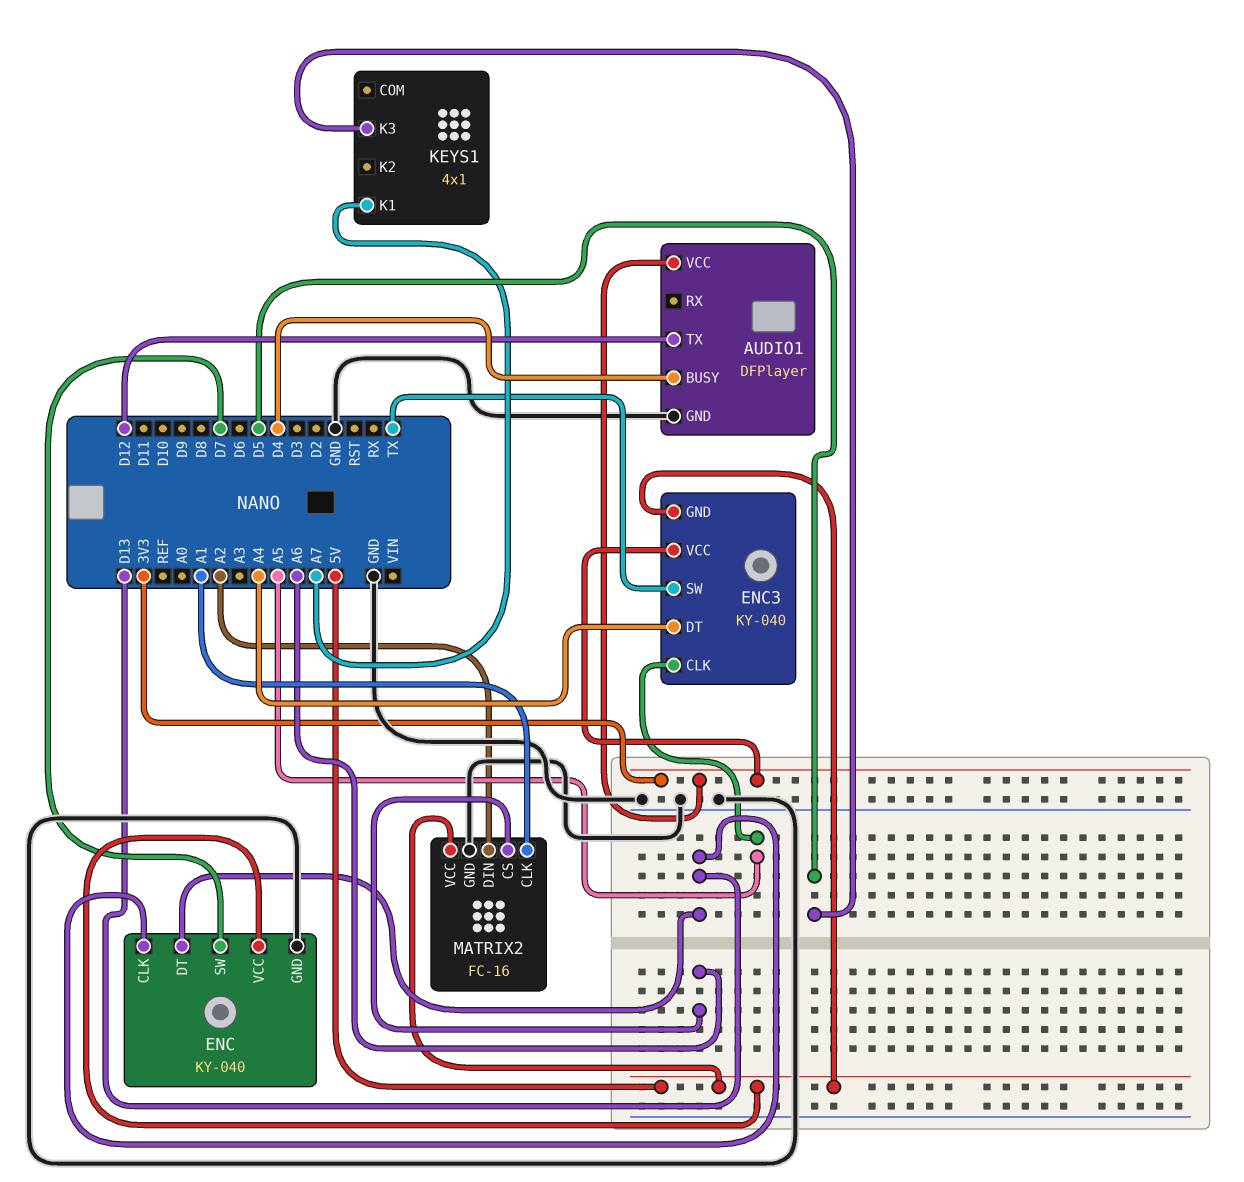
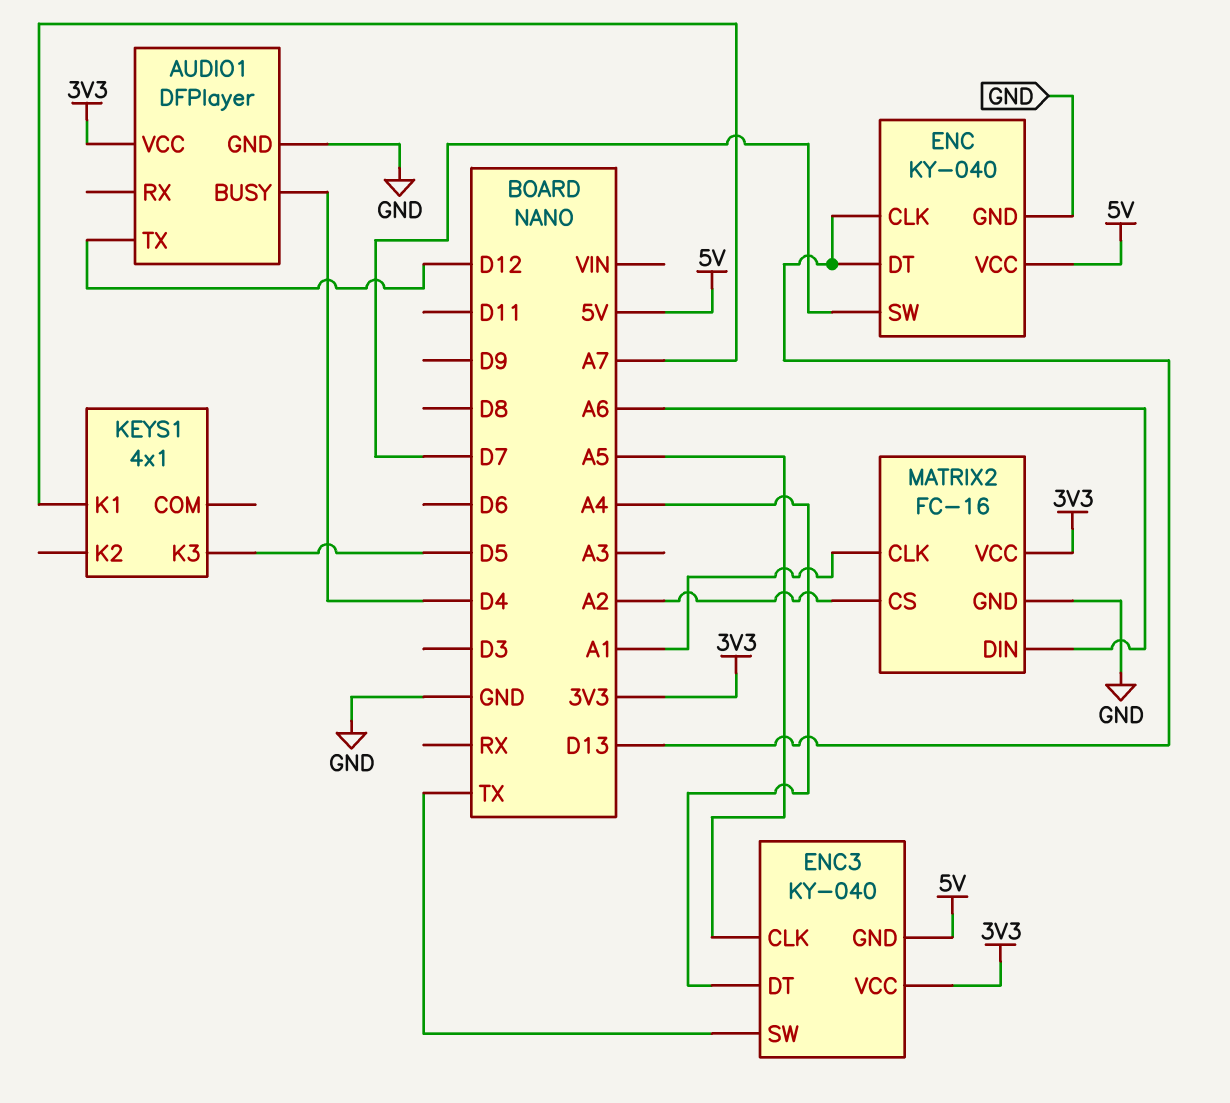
MATRIX2 pin CS: A6 -> A2
MATRIX2 pin DIN: A2 -> A6
MATRIX2 pin VCC: 5V -> 3V3

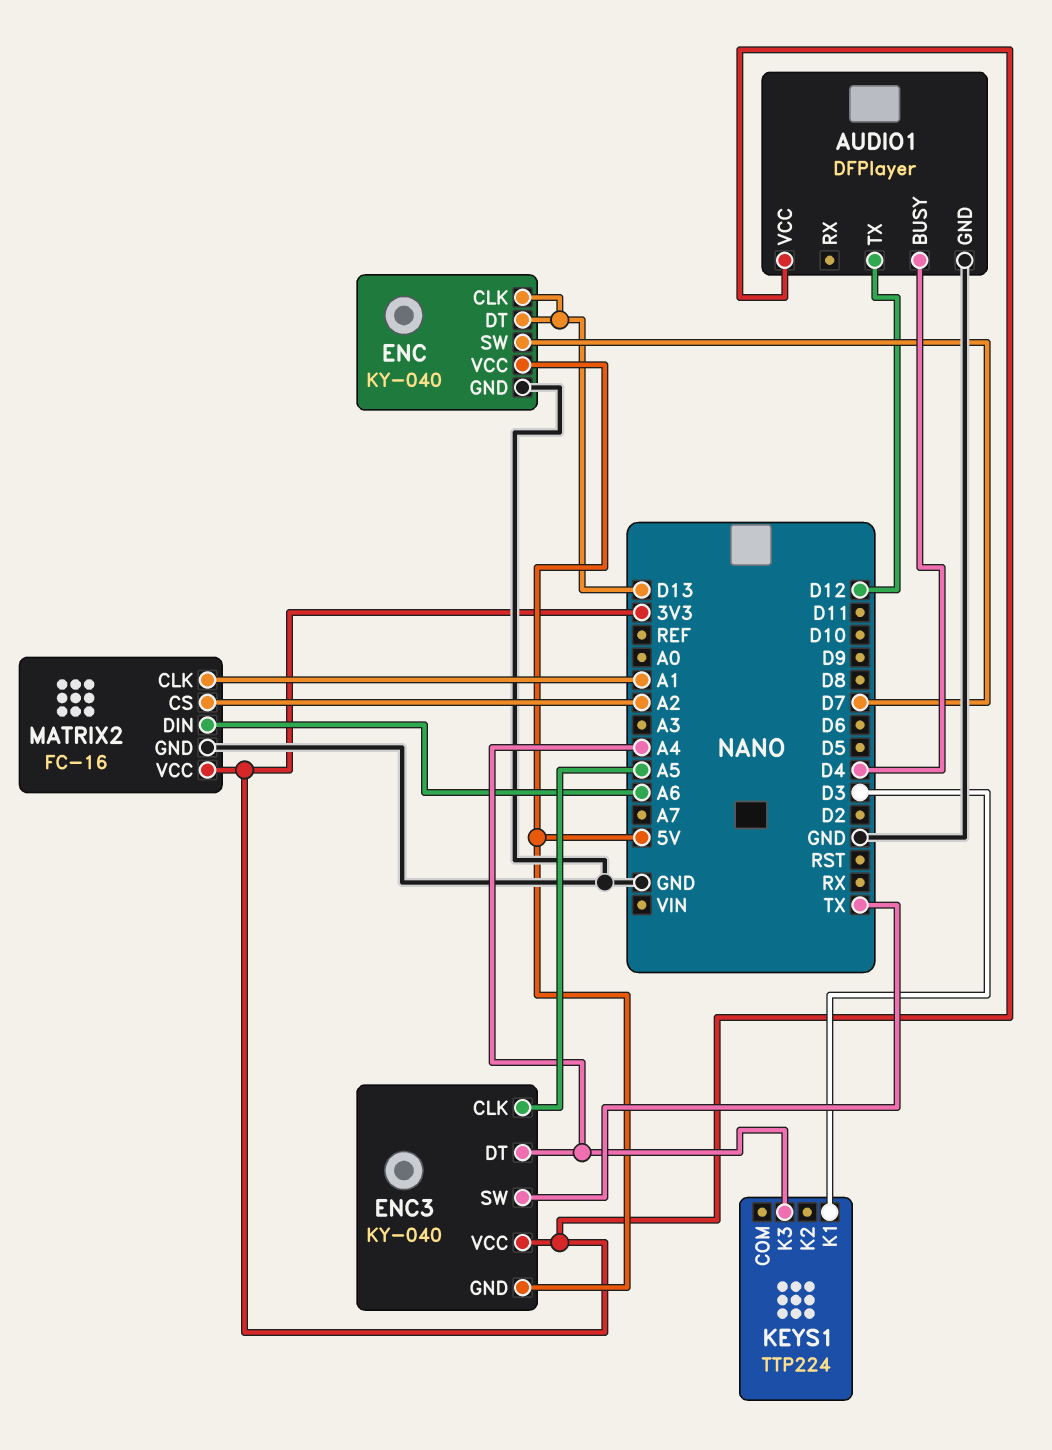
KEYS1: 4x1 -> TTP224
KEYS1 pin K1: A7 -> D3
KEYS1 pin K3: D5 -> A4

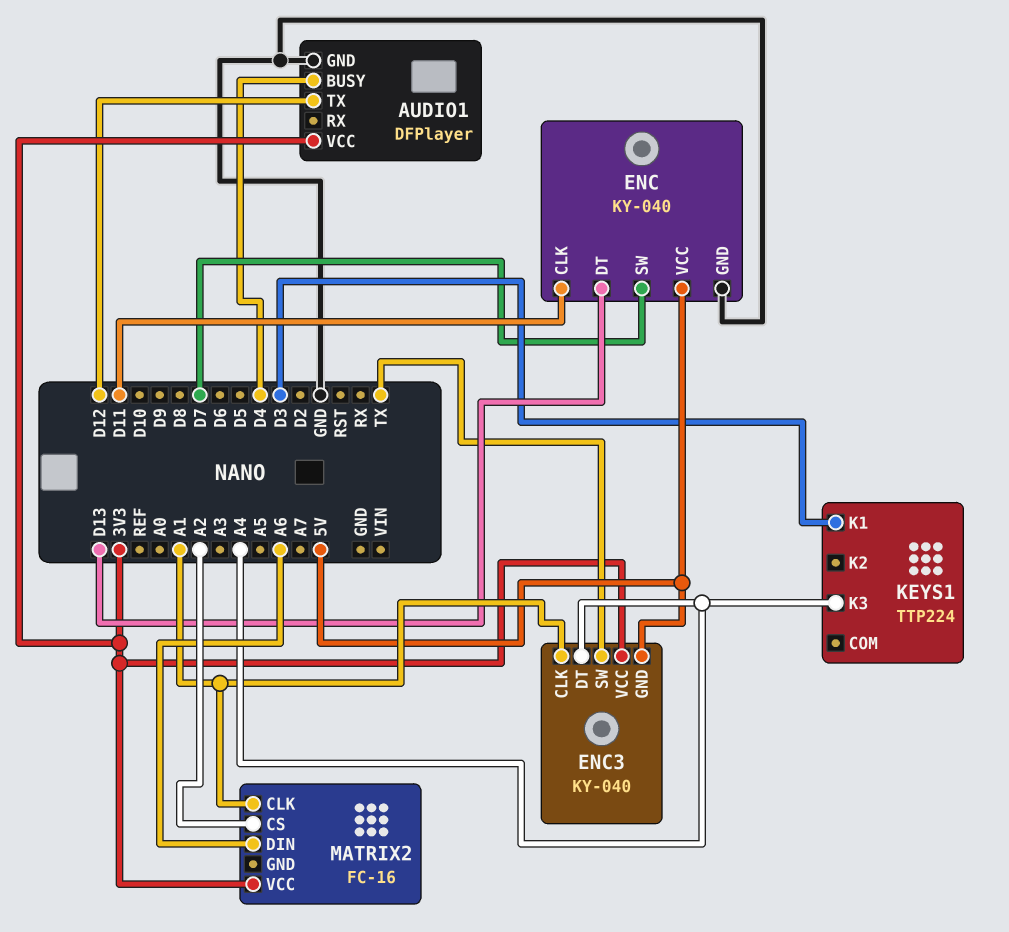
ENC pin CLK: D13 -> D11
ENC3 pin CLK: A5 -> A1
MATRIX2 pin GND: GND -> none

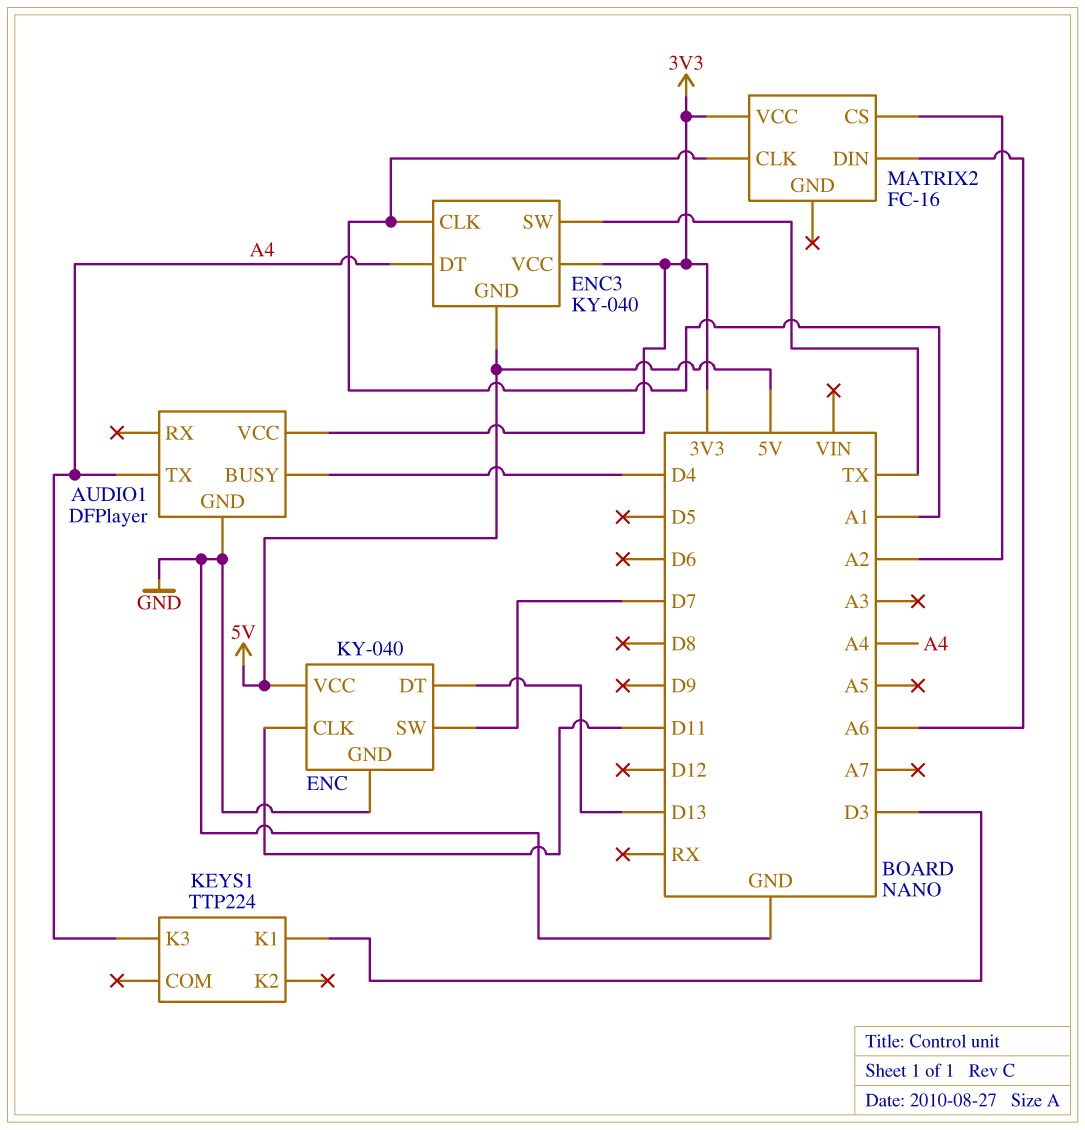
AUDIO1 pin TX: D12 -> A4

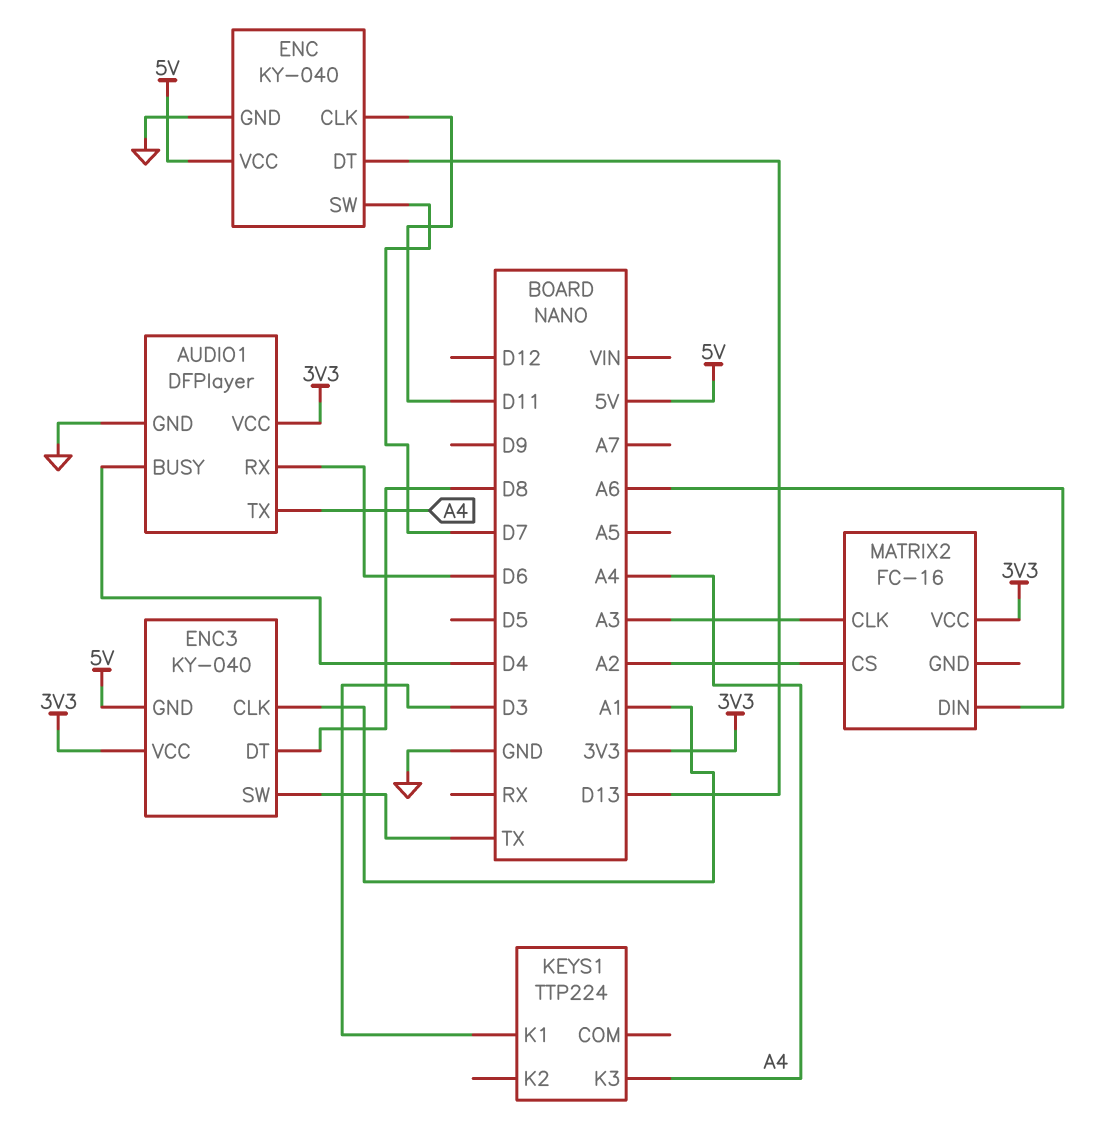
AUDIO1 pin RX: none -> D6
ENC3 pin DT: A4 -> D8
MATRIX2 pin CLK: A1 -> A3

